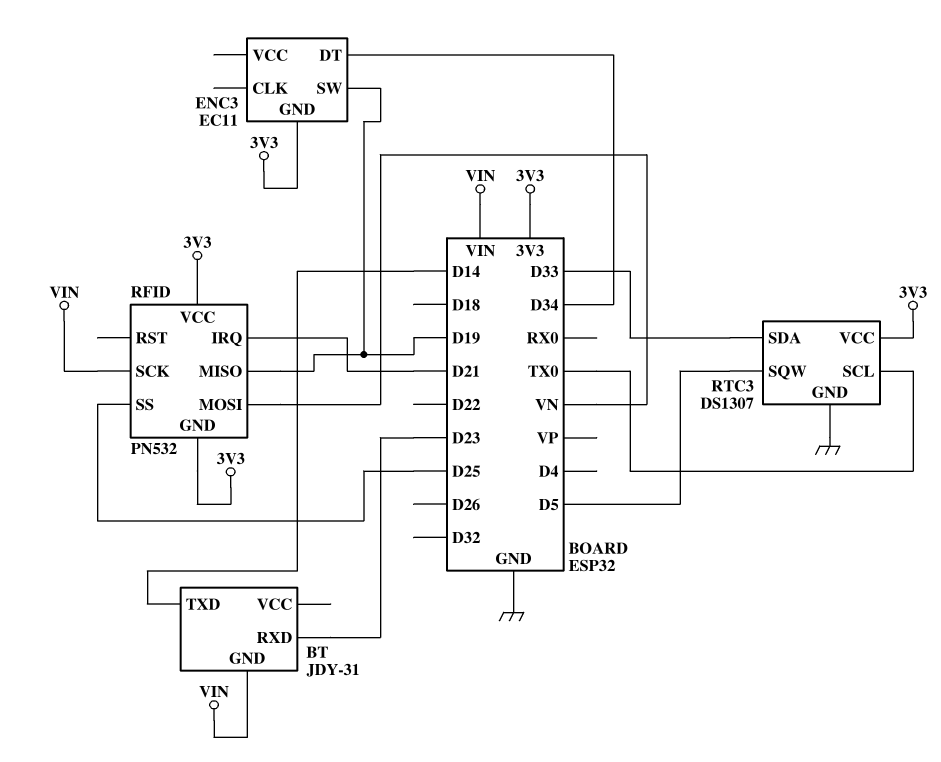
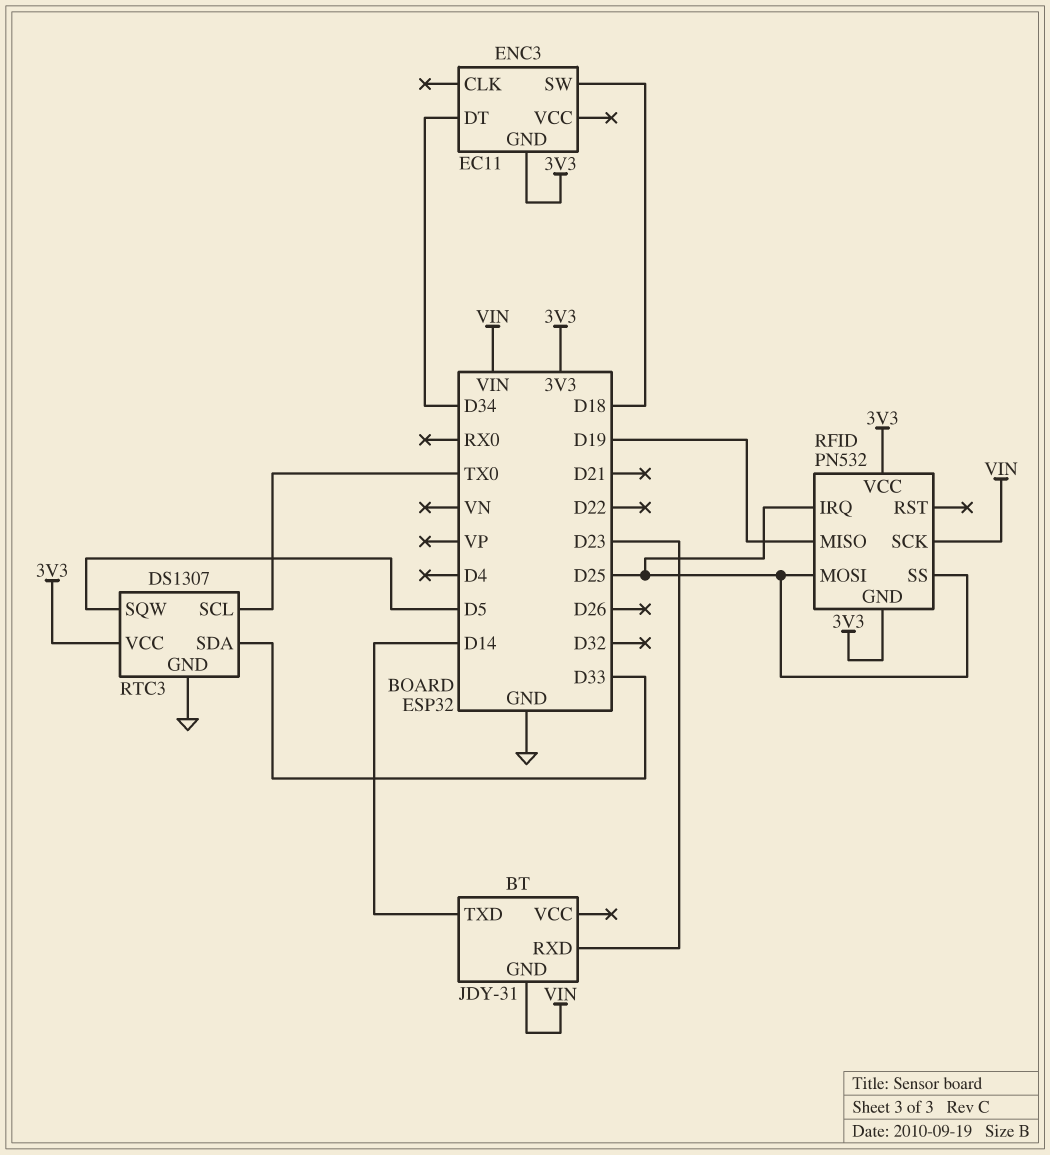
ENC3 pin SW: D19 -> D18
RFID pin IRQ: D21 -> D25
RFID pin MOSI: VN -> D25

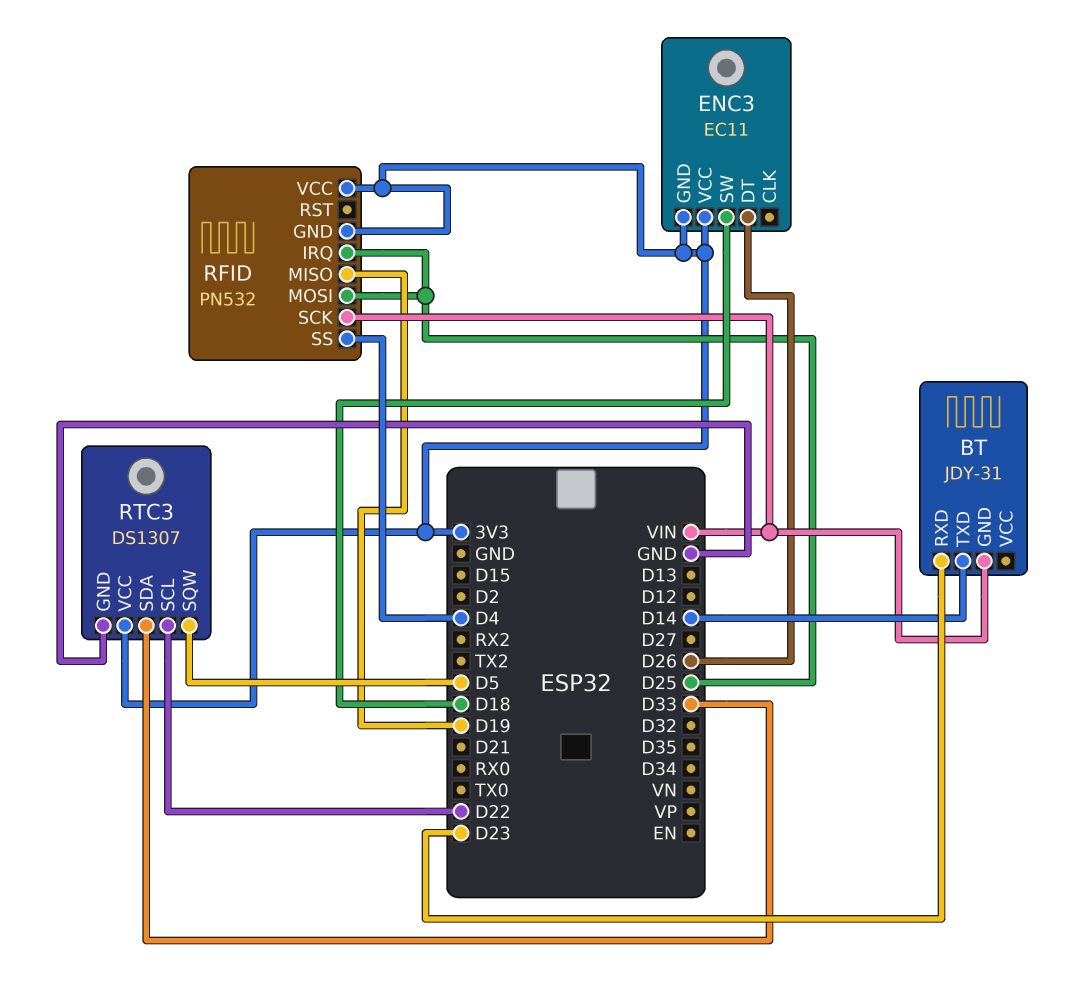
ENC3 pin DT: D34 -> D26
ENC3 pin VCC: none -> 3V3
RFID pin SS: D25 -> D4
RTC3 pin SCL: TX0 -> D22

